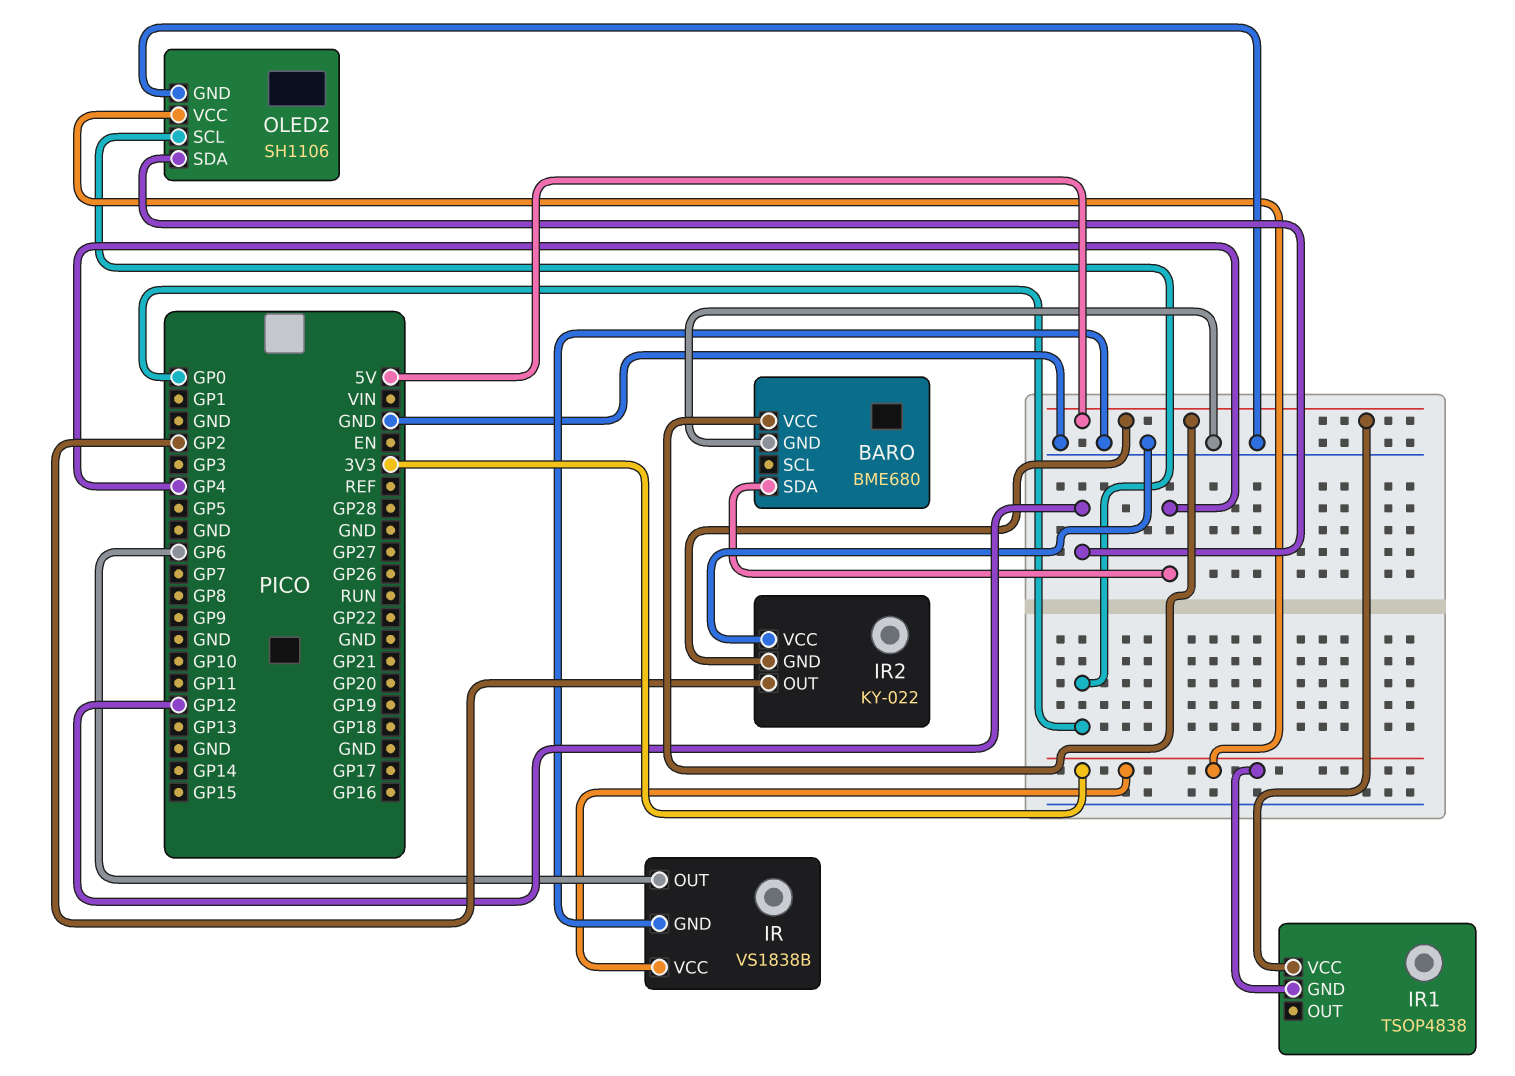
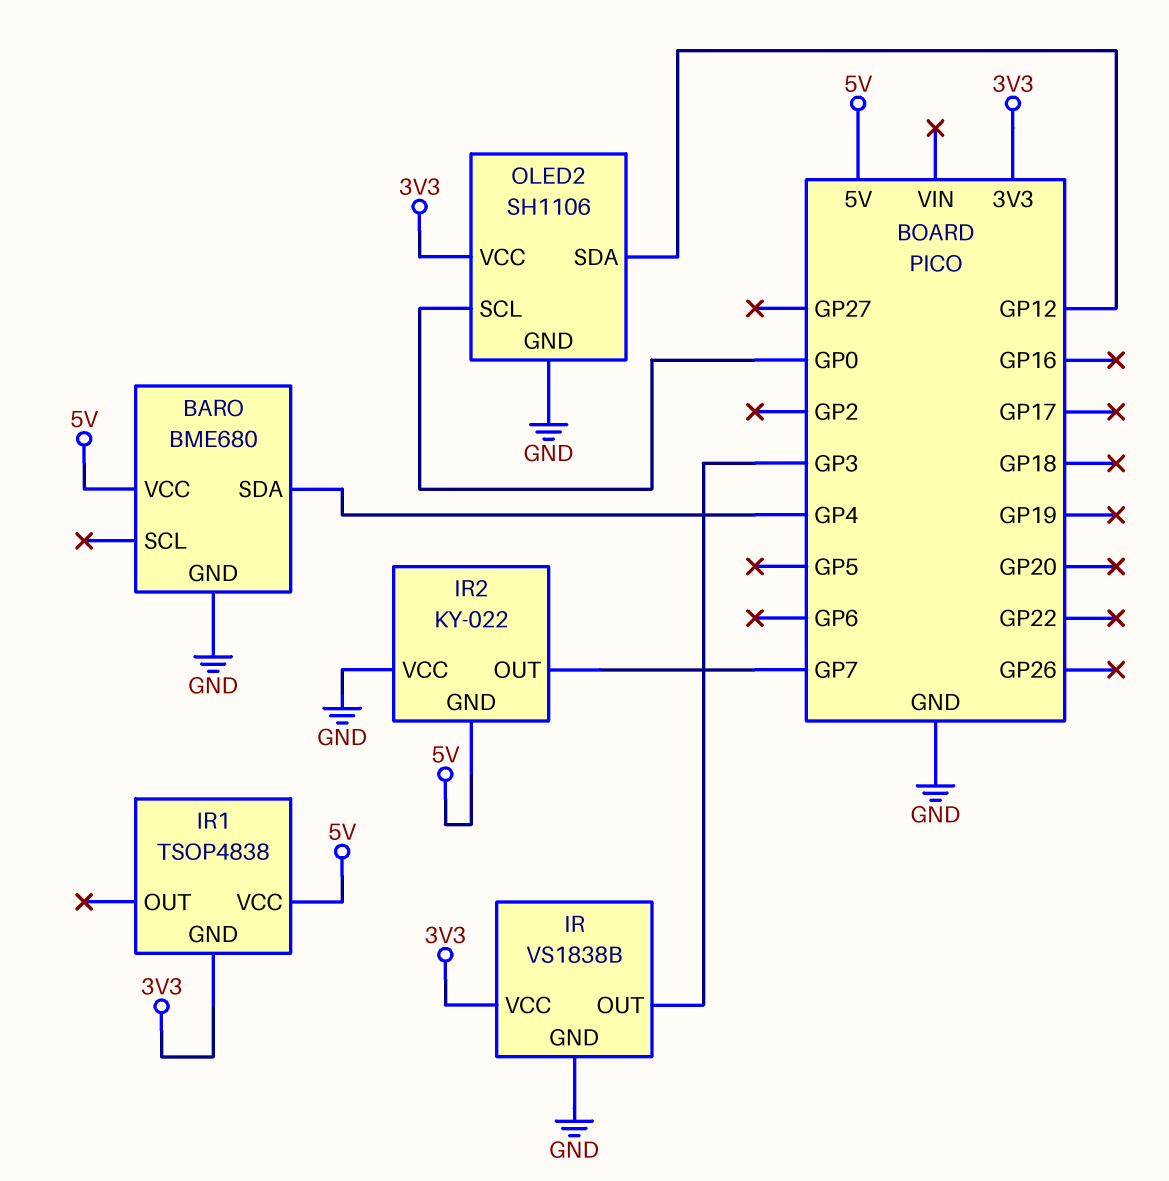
IR pin OUT: GP6 -> GP3
IR2 pin OUT: GP2 -> GP7

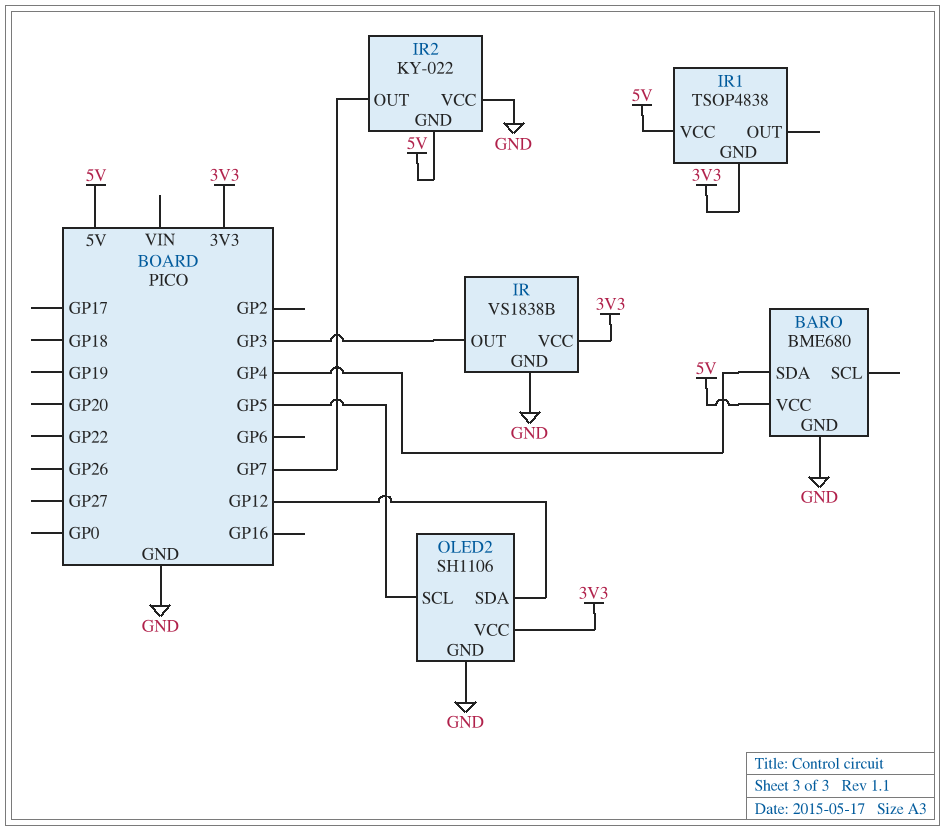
OLED2 pin SCL: GP0 -> GP5

